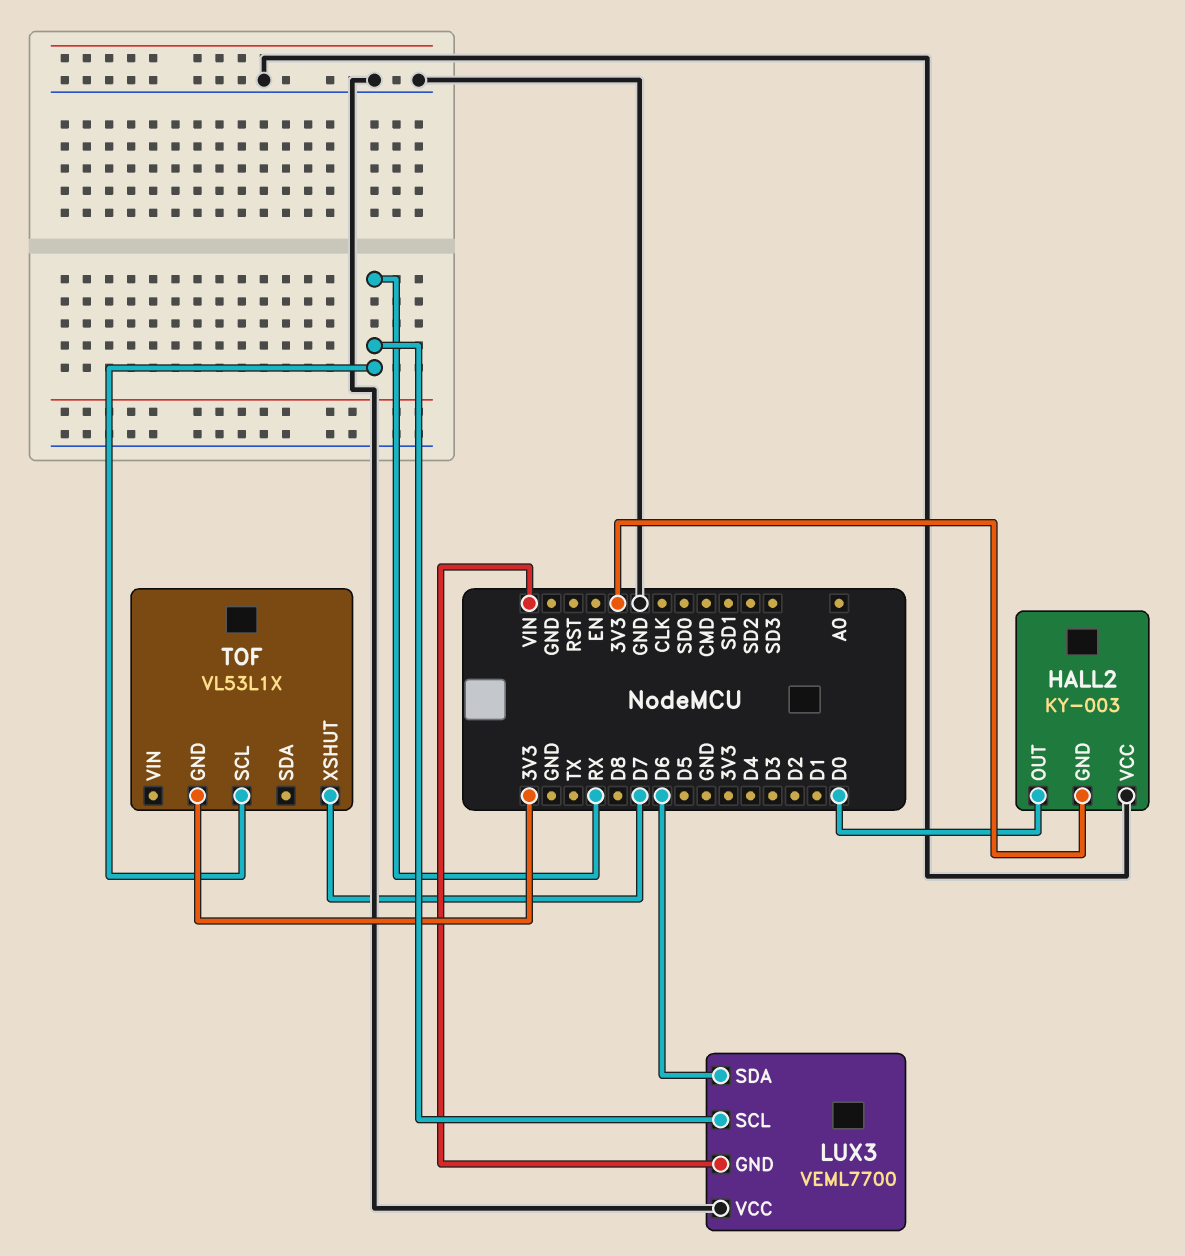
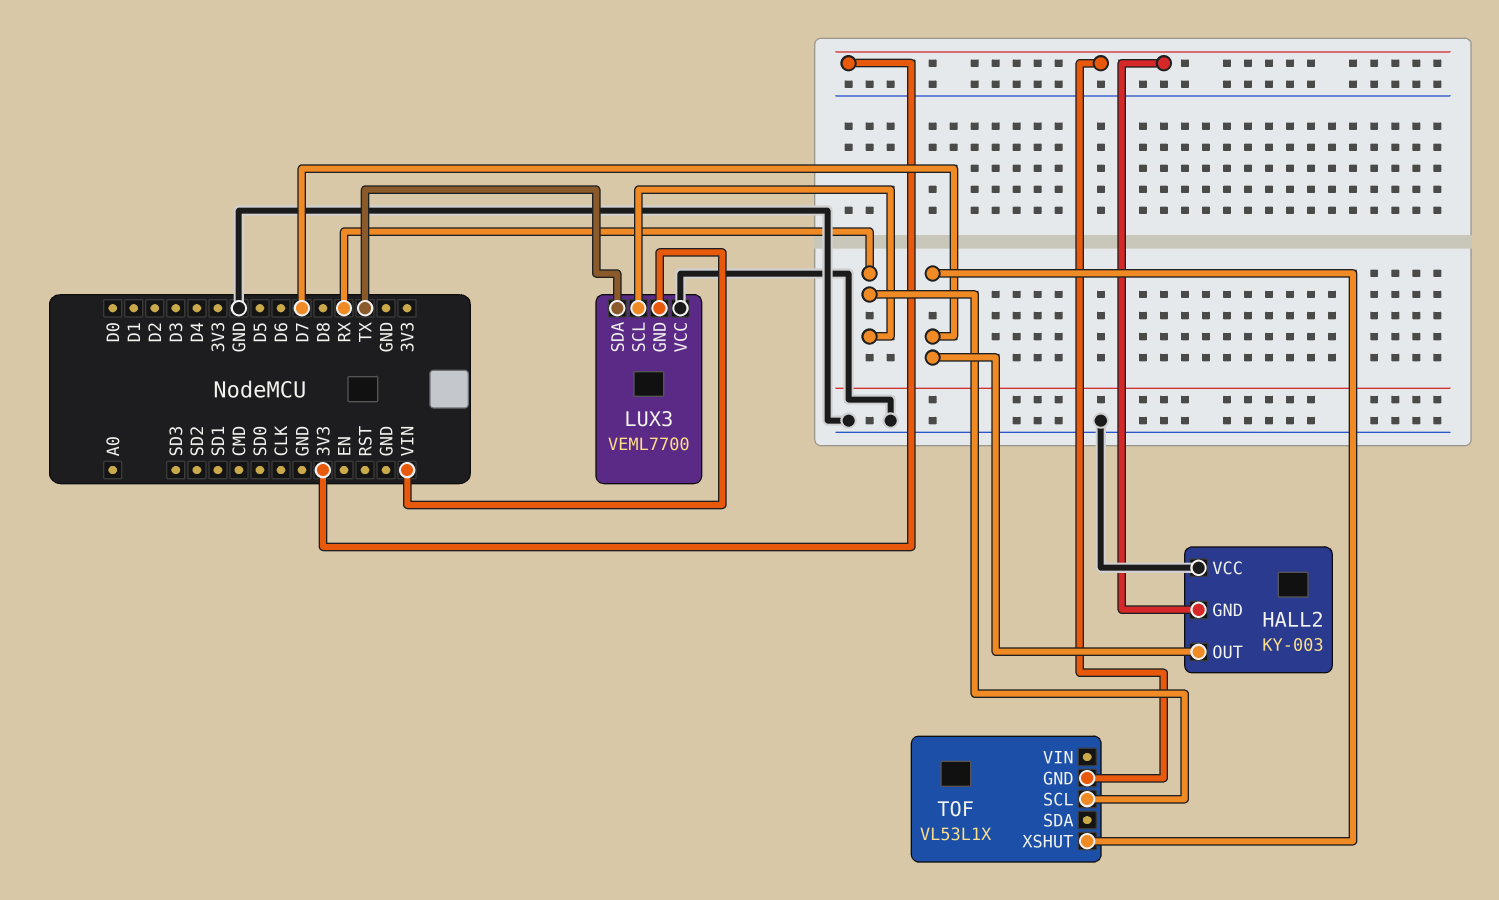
HALL2 pin OUT: D0 -> D7
LUX3 pin SDA: D6 -> TX

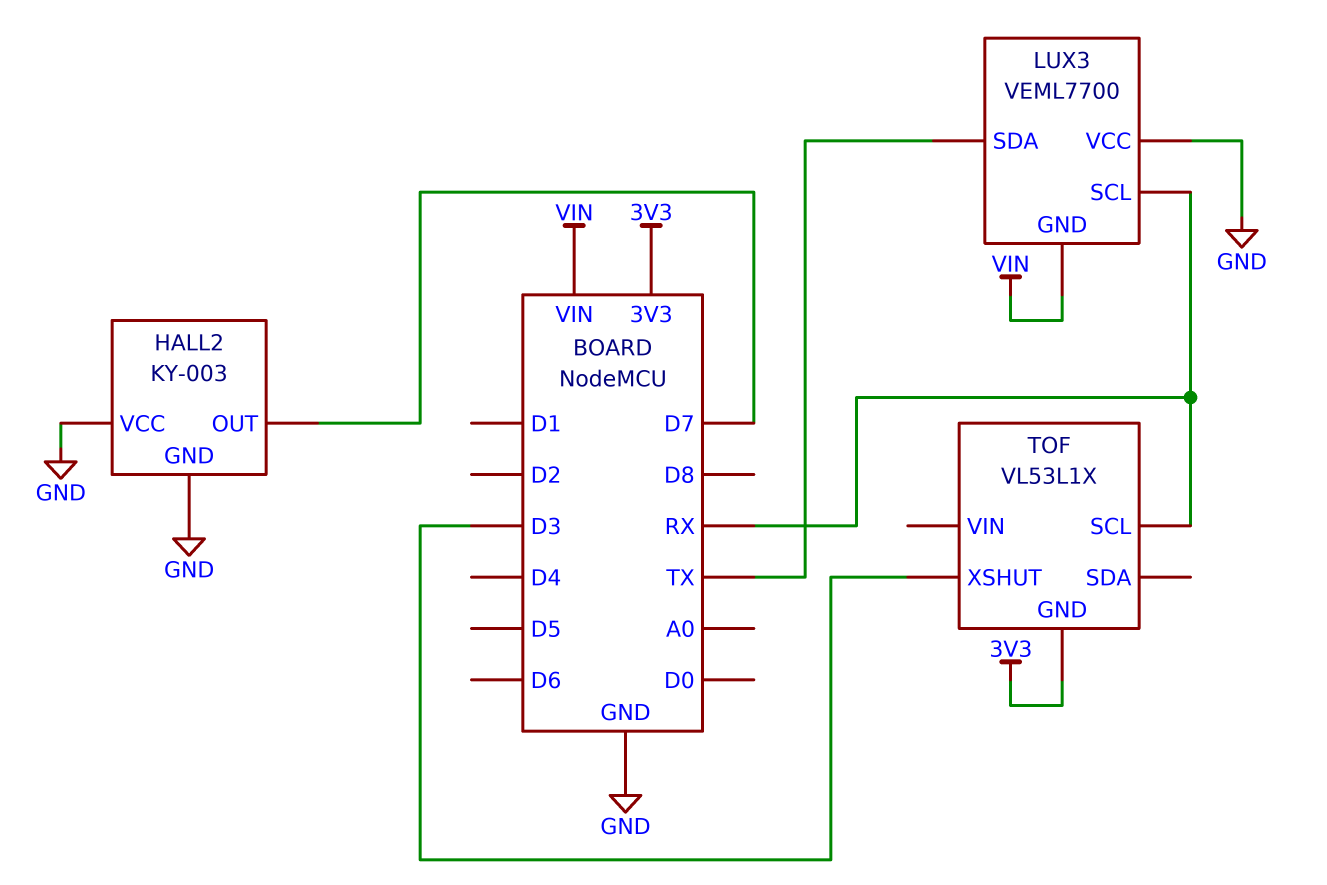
HALL2 pin GND: 3V3 -> GND
TOF pin XSHUT: D7 -> D3

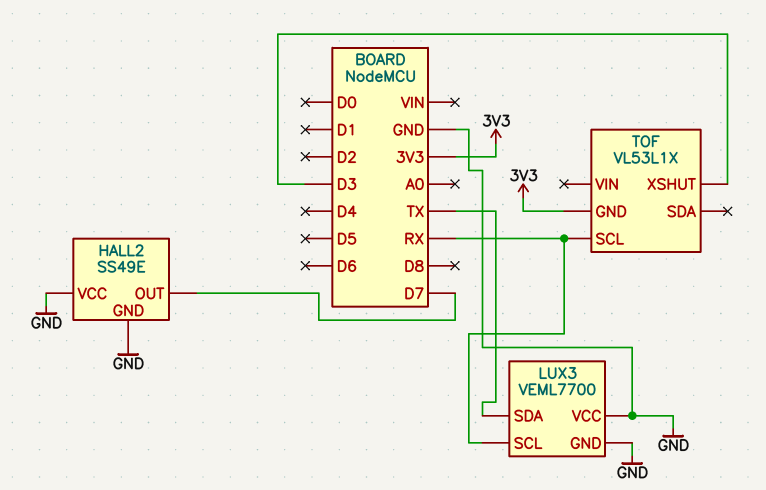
HALL2: KY-003 -> SS49E
LUX3 pin GND: VIN -> GND

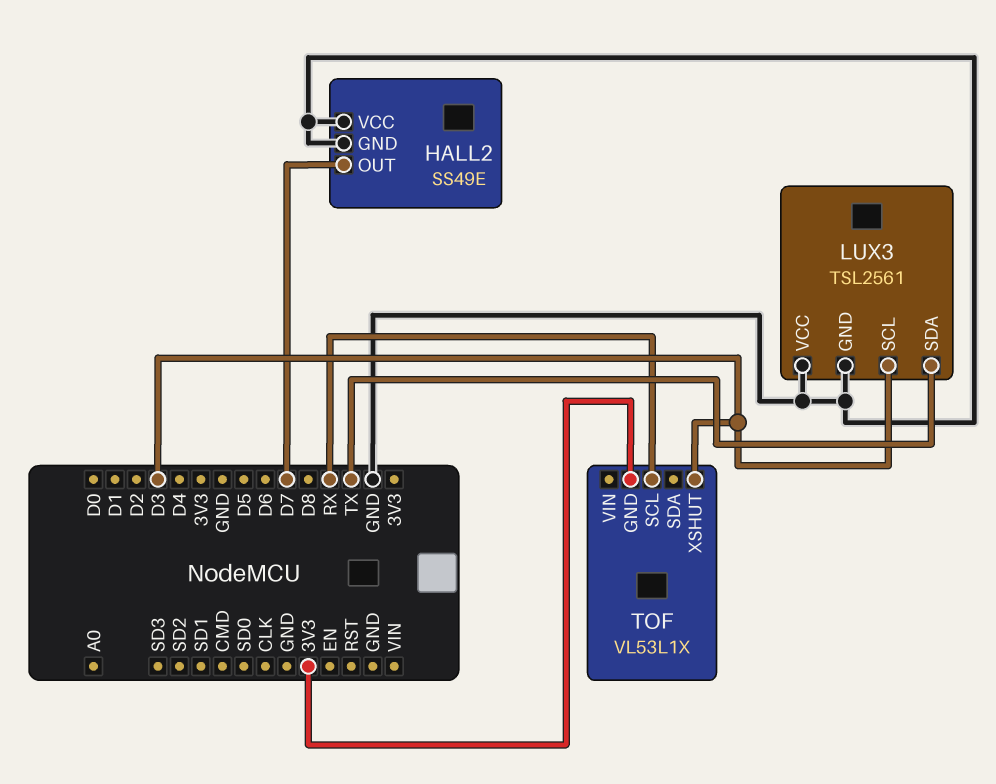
LUX3: VEML7700 -> TSL2561
LUX3 pin SCL: RX -> D3

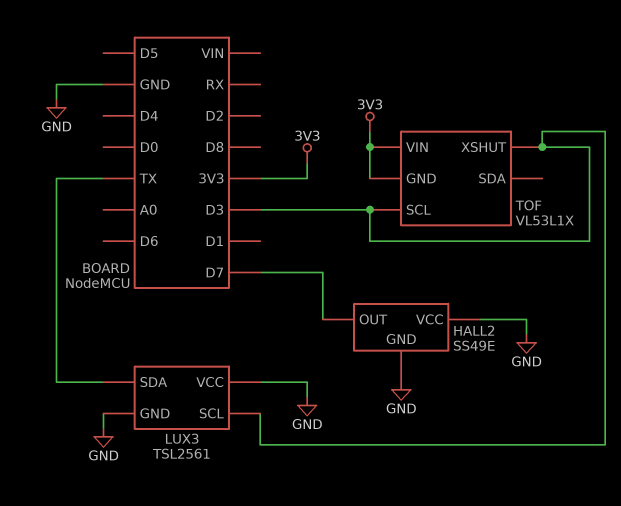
TOF pin SCL: RX -> D3
TOF pin VIN: none -> 3V3

